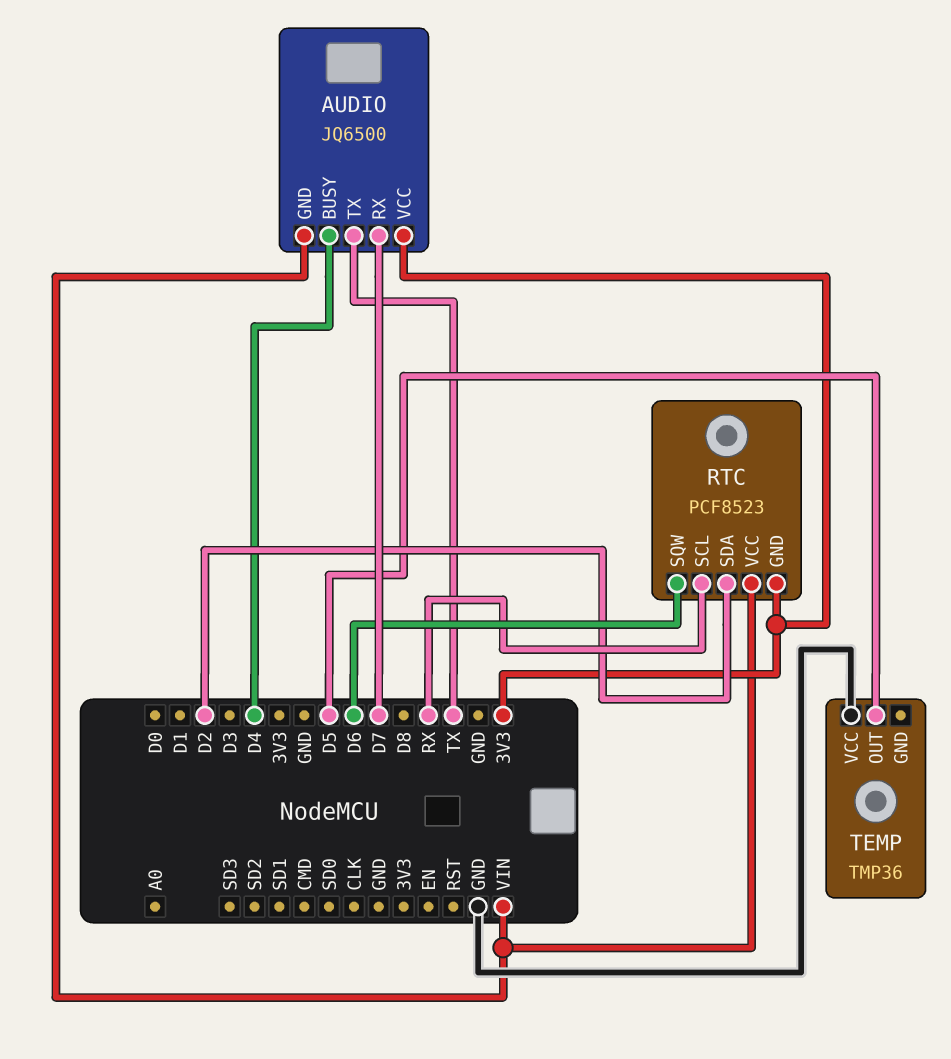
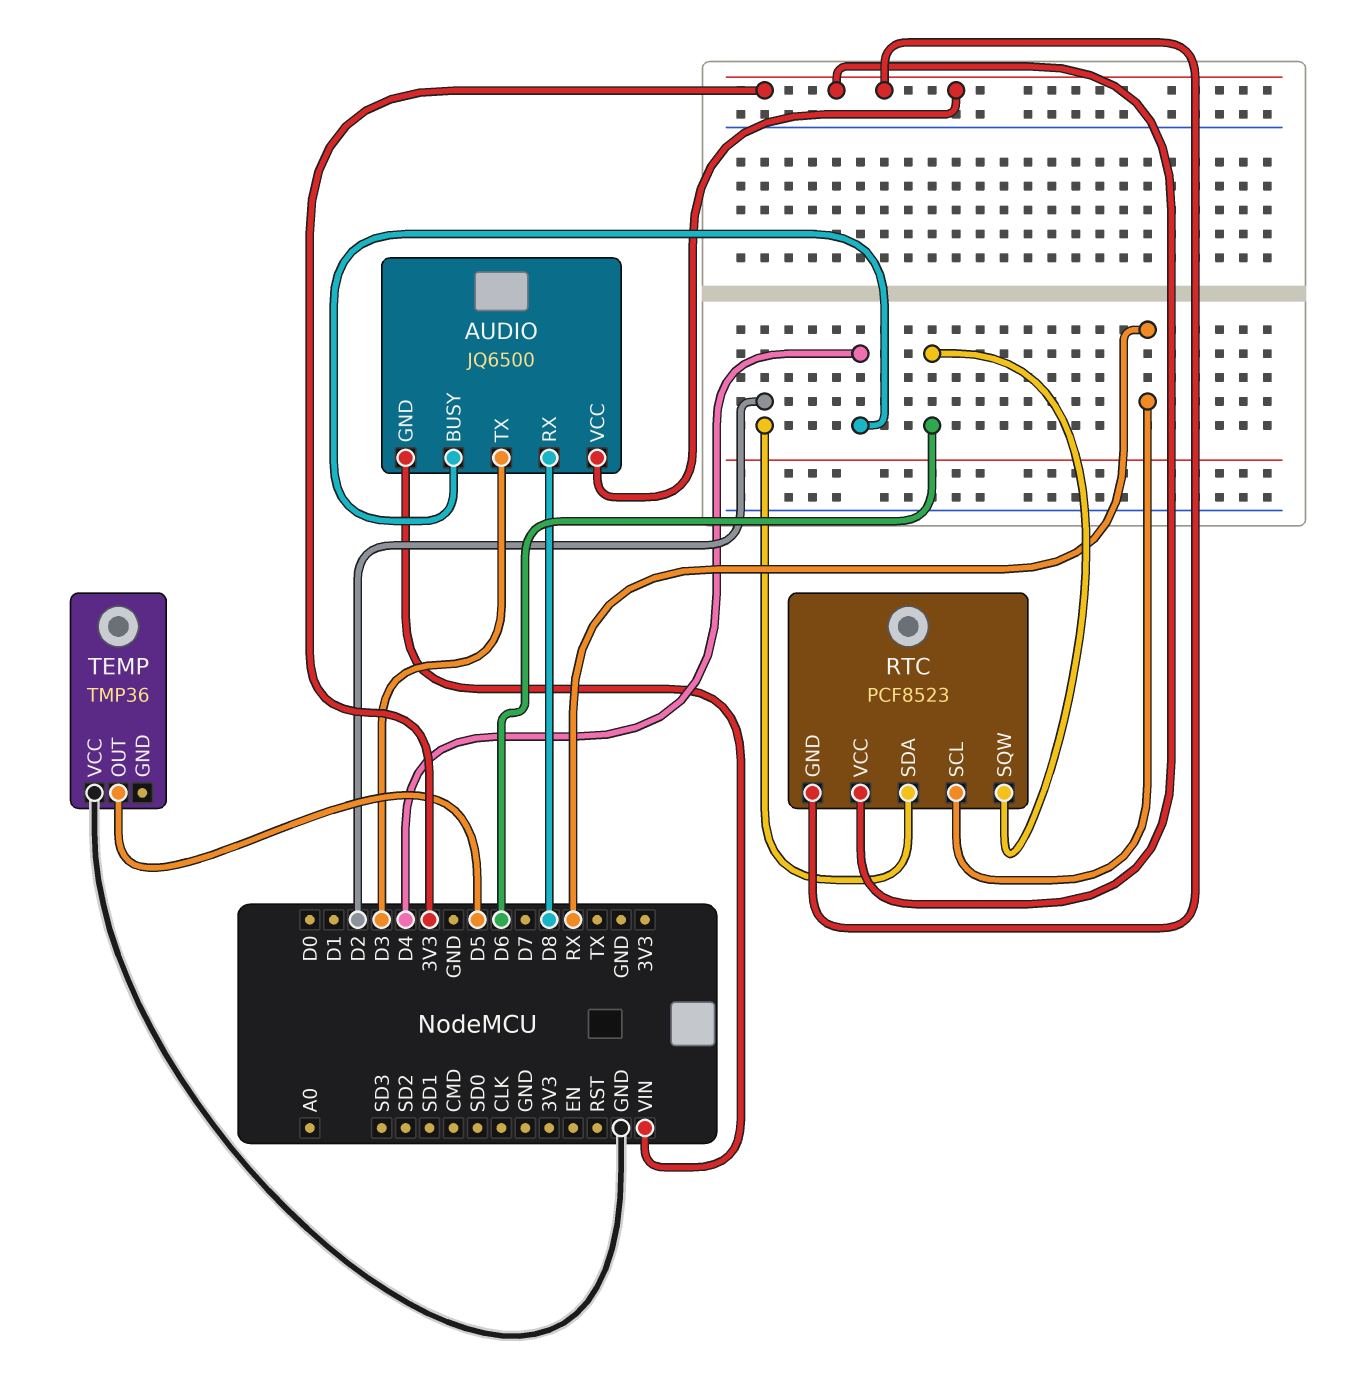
AUDIO pin RX: D7 -> D8
AUDIO pin TX: TX -> D3
RTC pin VCC: VIN -> 3V3

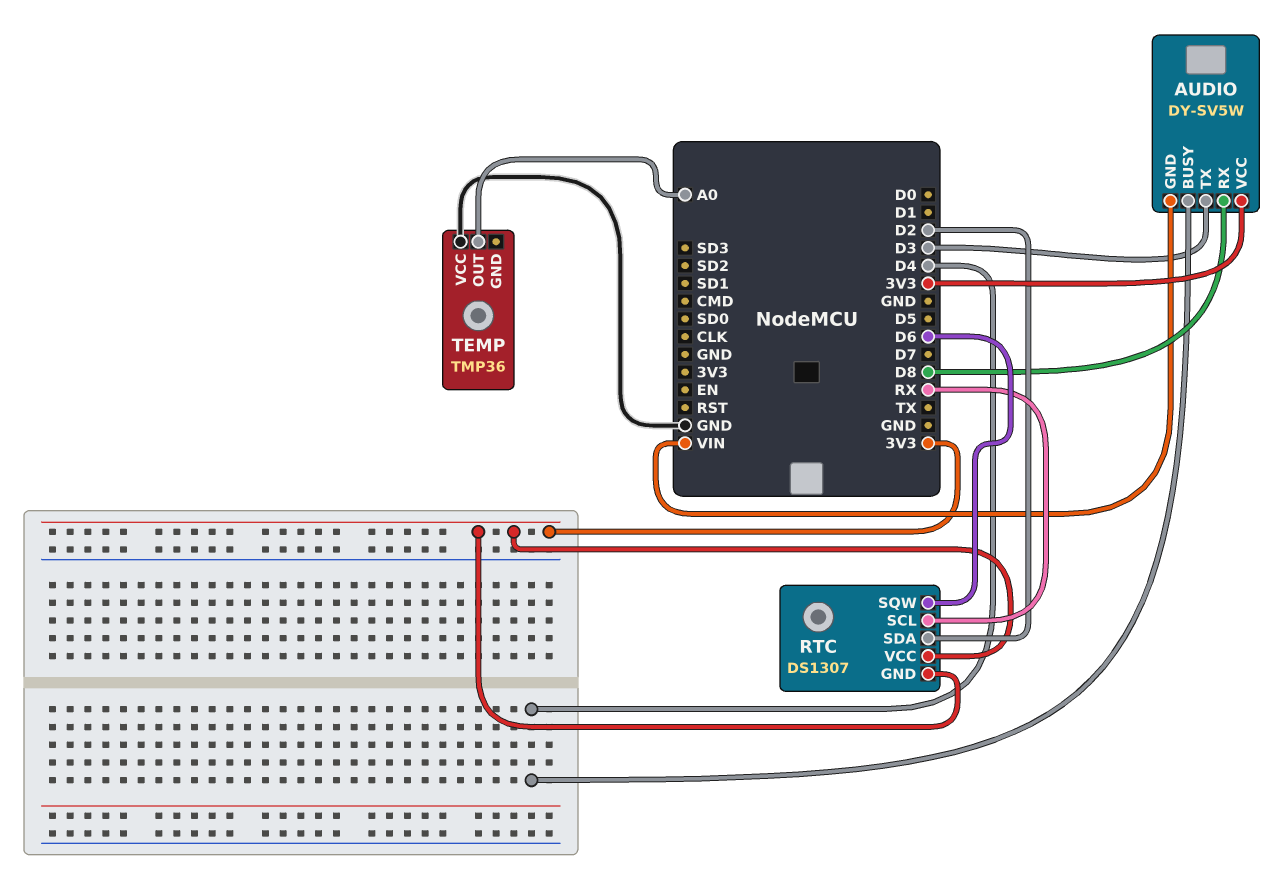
AUDIO: JQ6500 -> DY-SV5W
RTC: PCF8523 -> DS1307
TEMP pin OUT: D5 -> A0

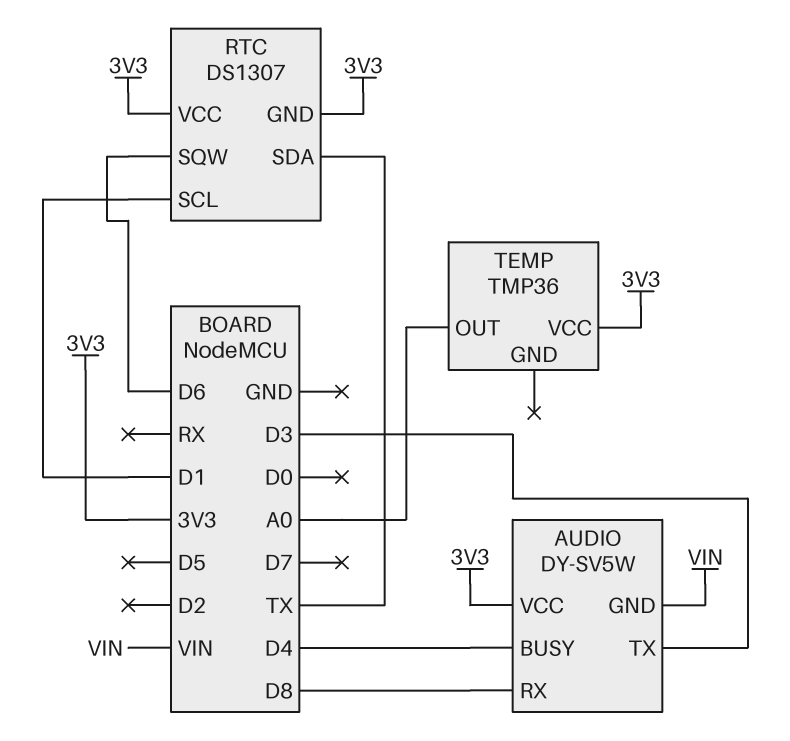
RTC pin SCL: RX -> D1
RTC pin SDA: D2 -> TX
TEMP pin VCC: GND -> 3V3

